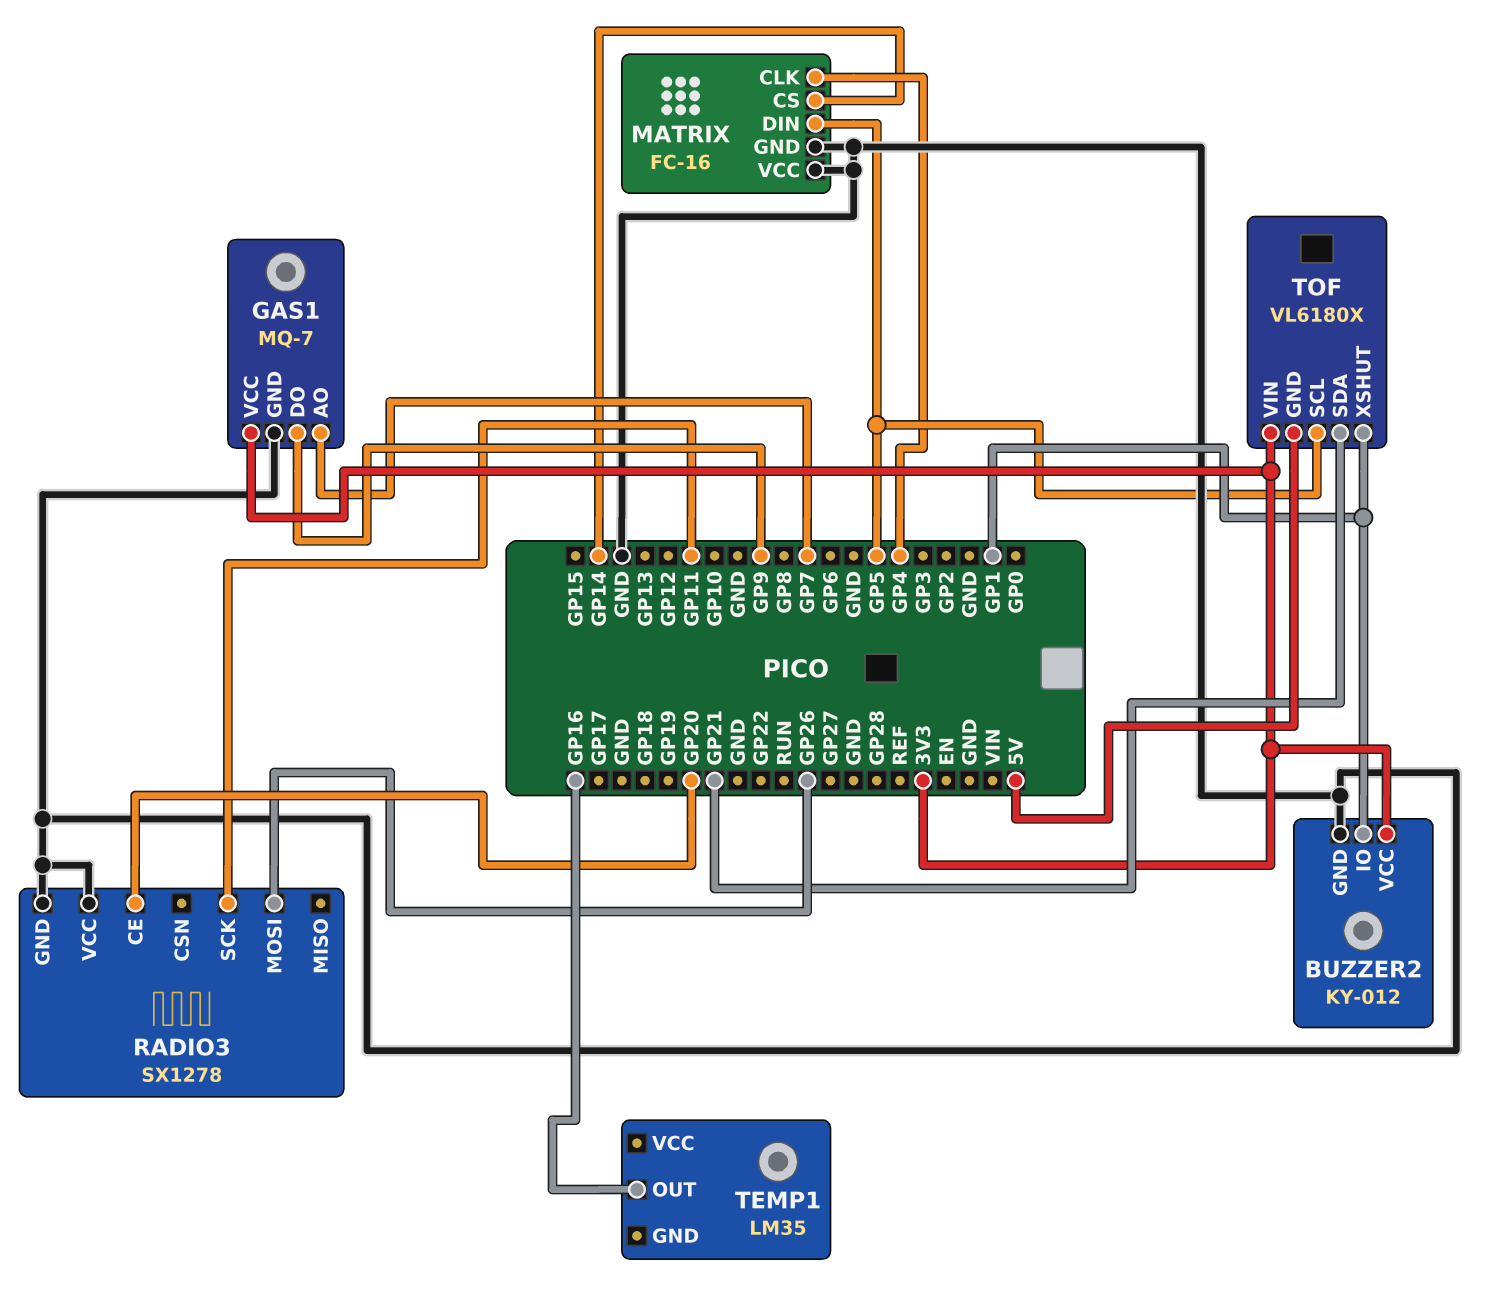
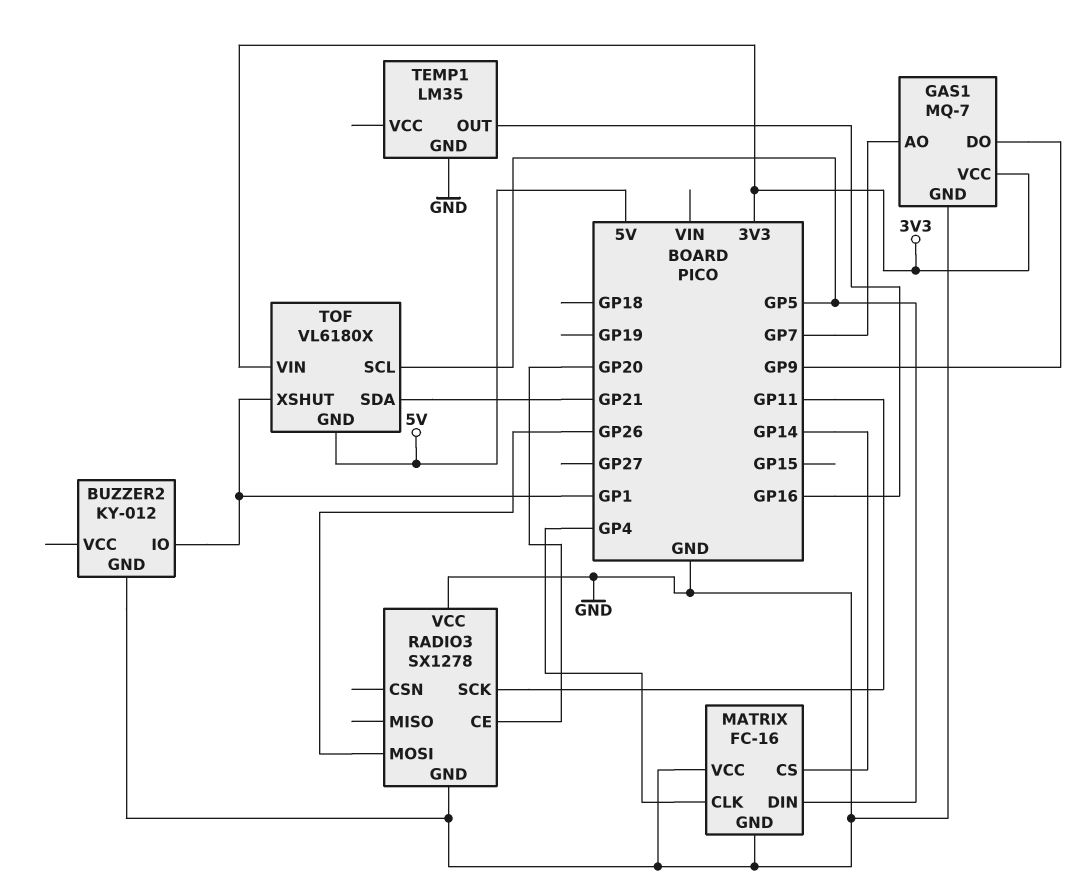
BUZZER2 pin VCC: 3V3 -> none
TEMP1 pin GND: none -> GND

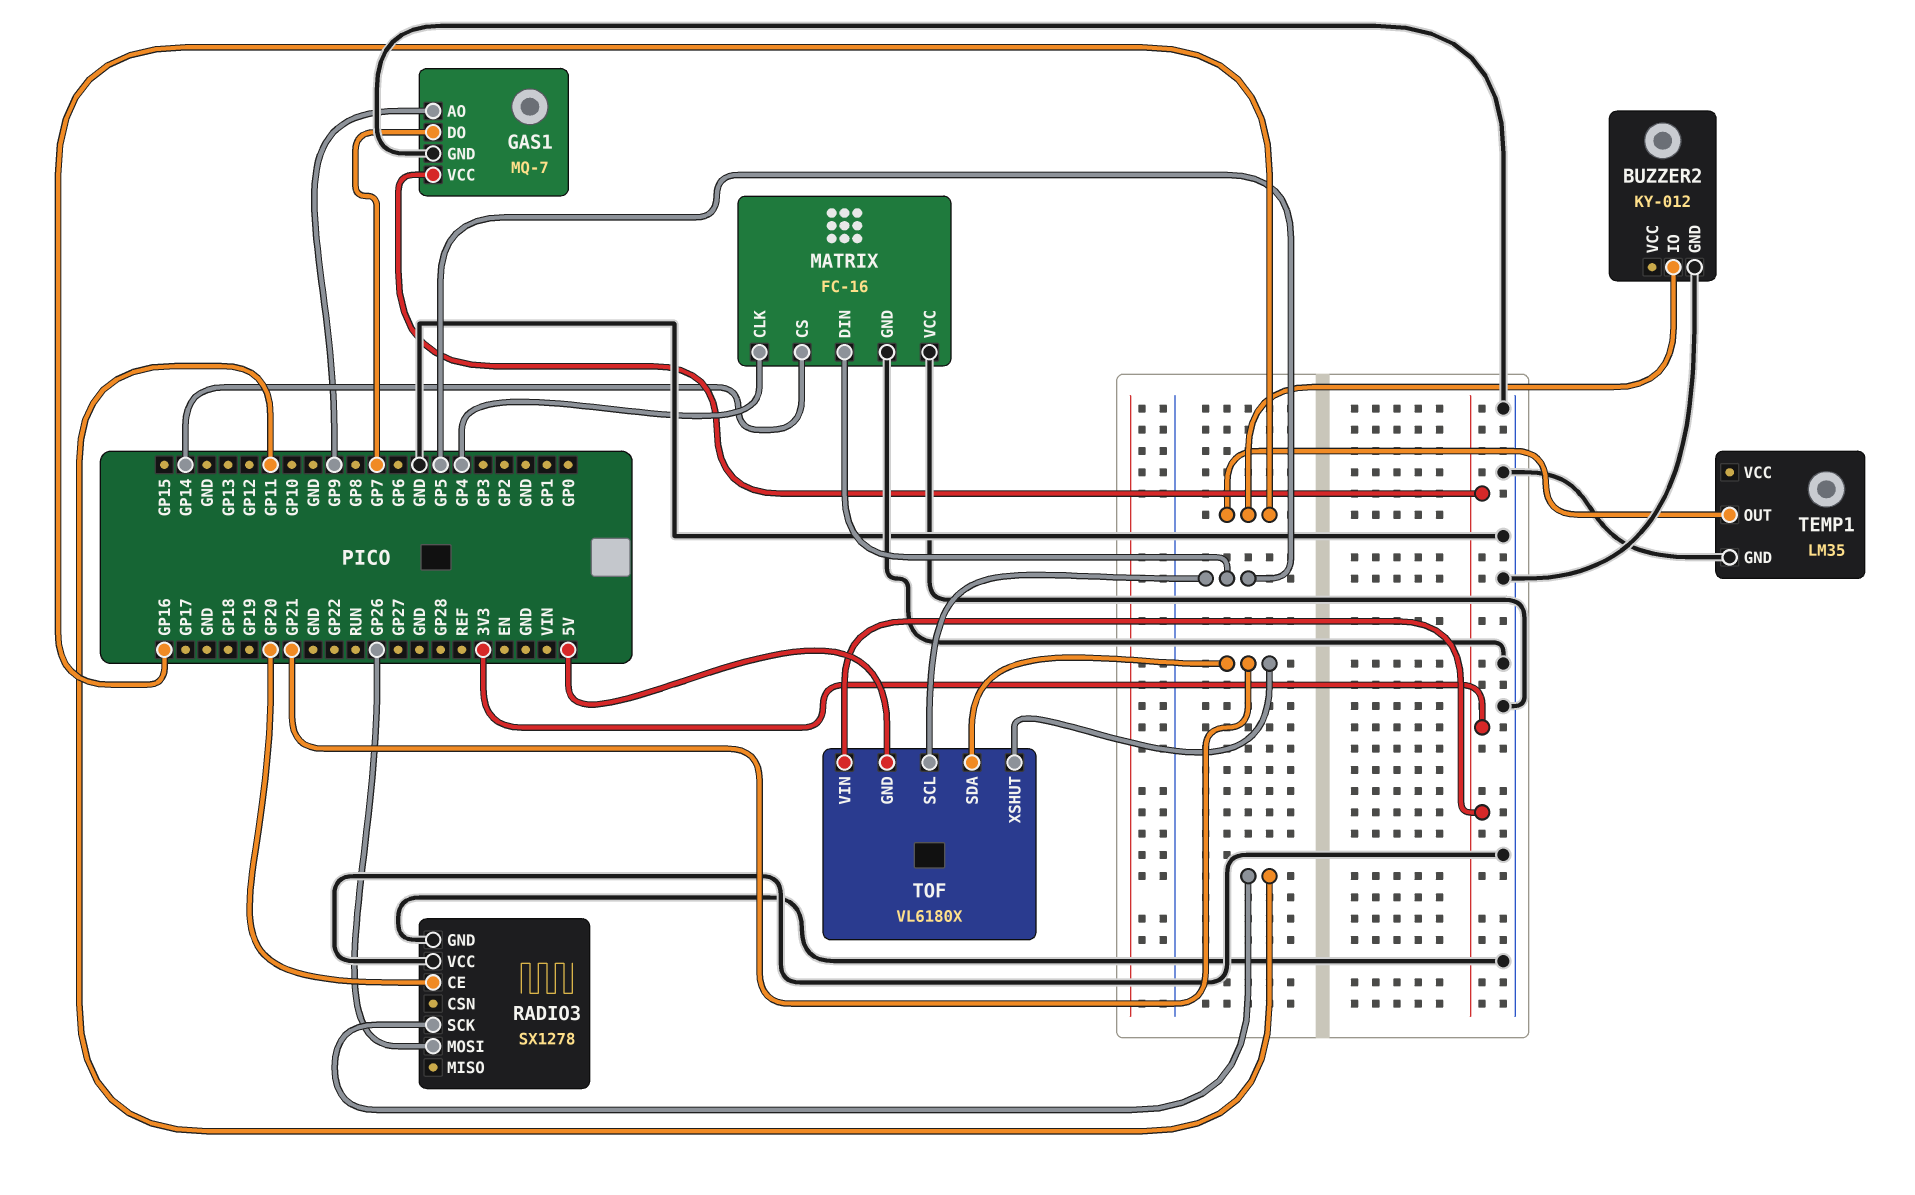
BUZZER2 pin IO: GP1 -> GP16
GAS1 pin AO: GP7 -> GP9
GAS1 pin DO: GP9 -> GP7
TOF pin XSHUT: GP1 -> GP21

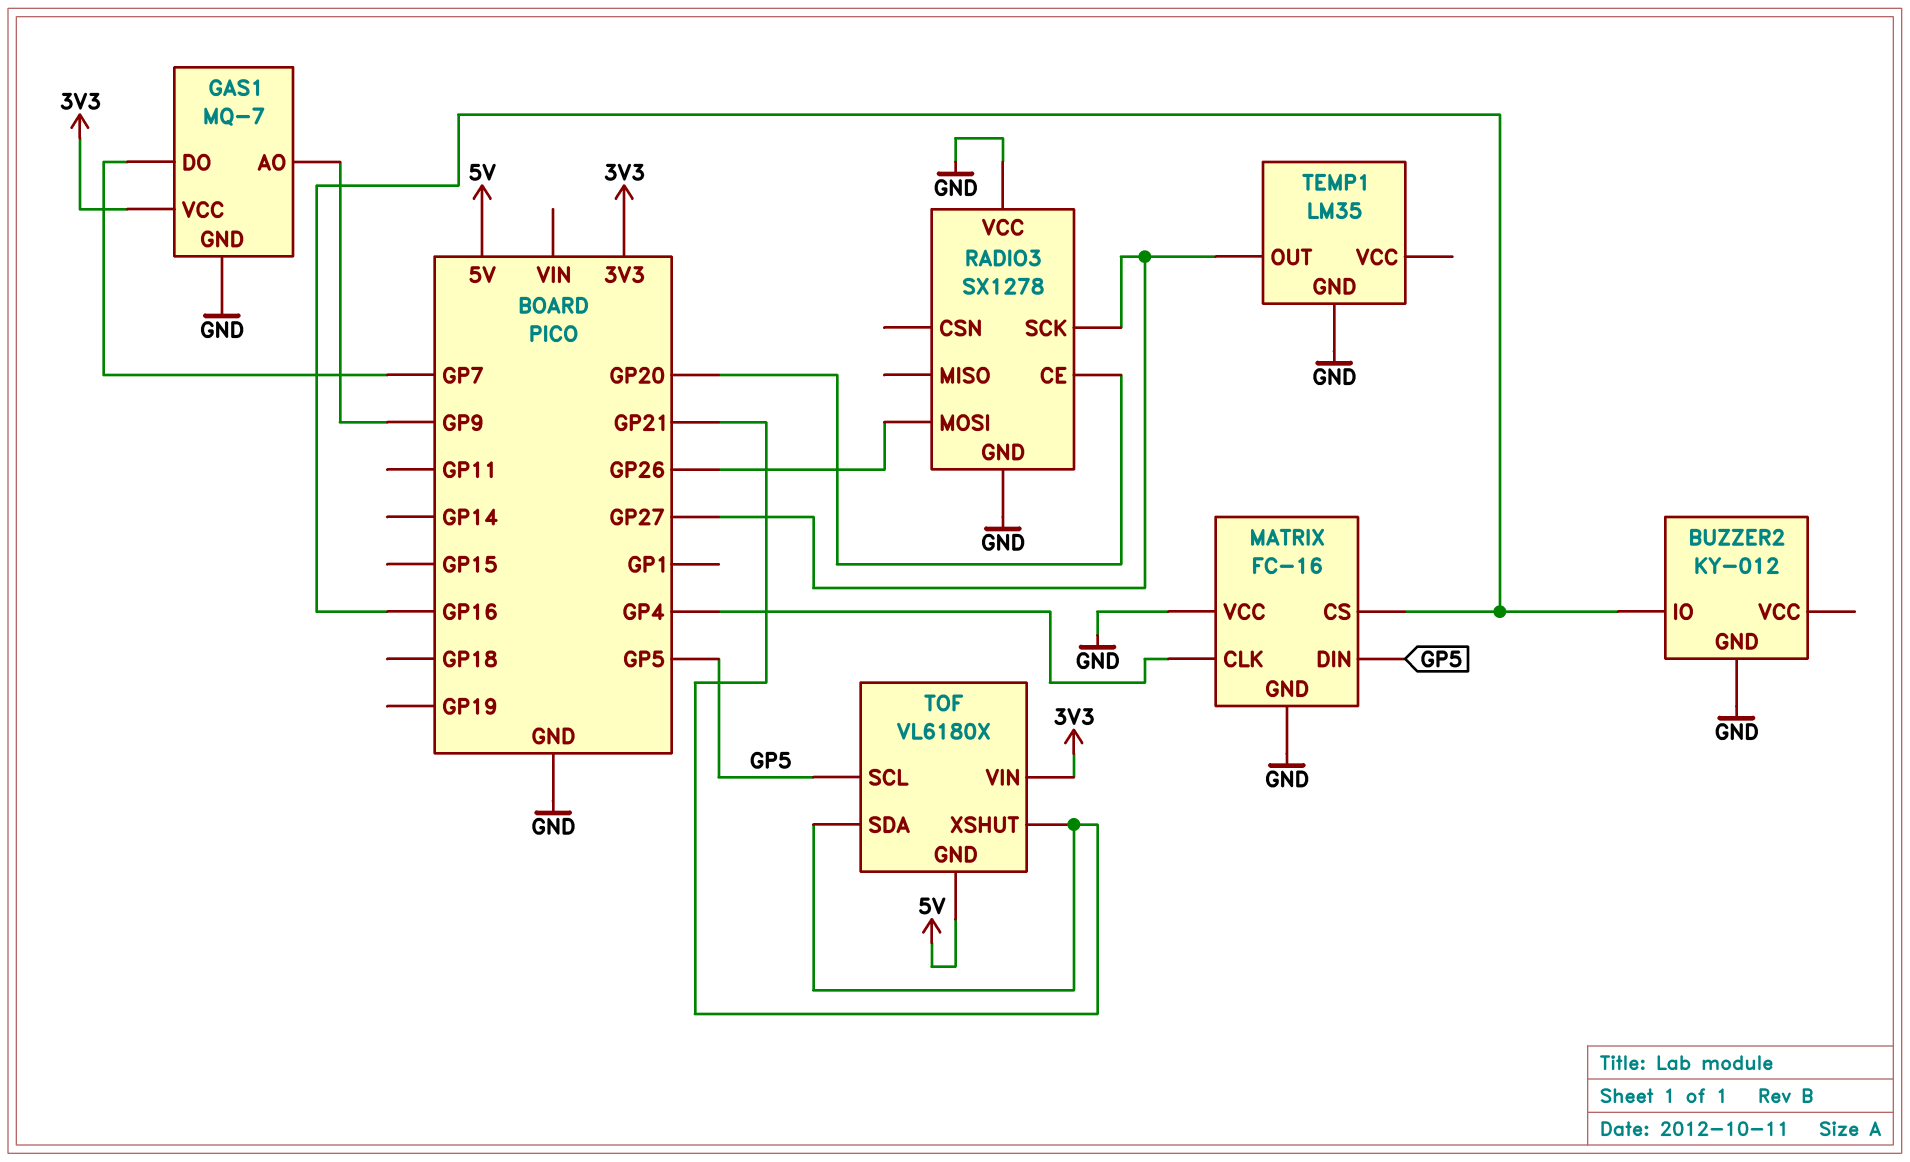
MATRIX pin CS: GP14 -> GP16
RADIO3 pin SCK: GP11 -> GP27
TEMP1 pin OUT: GP16 -> GP27

